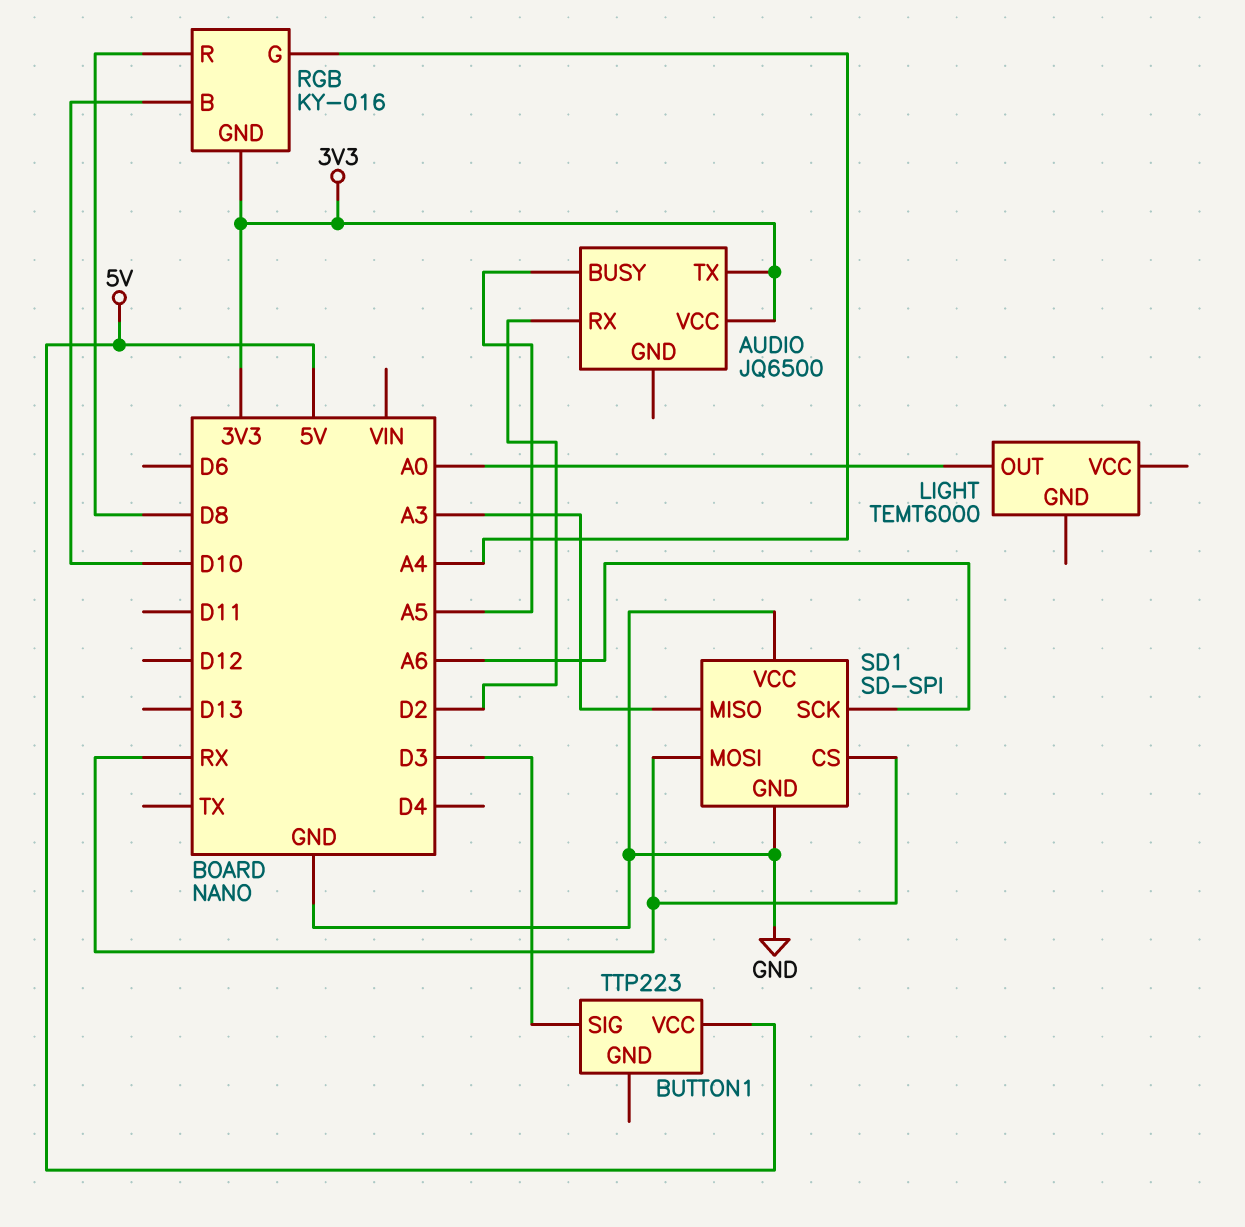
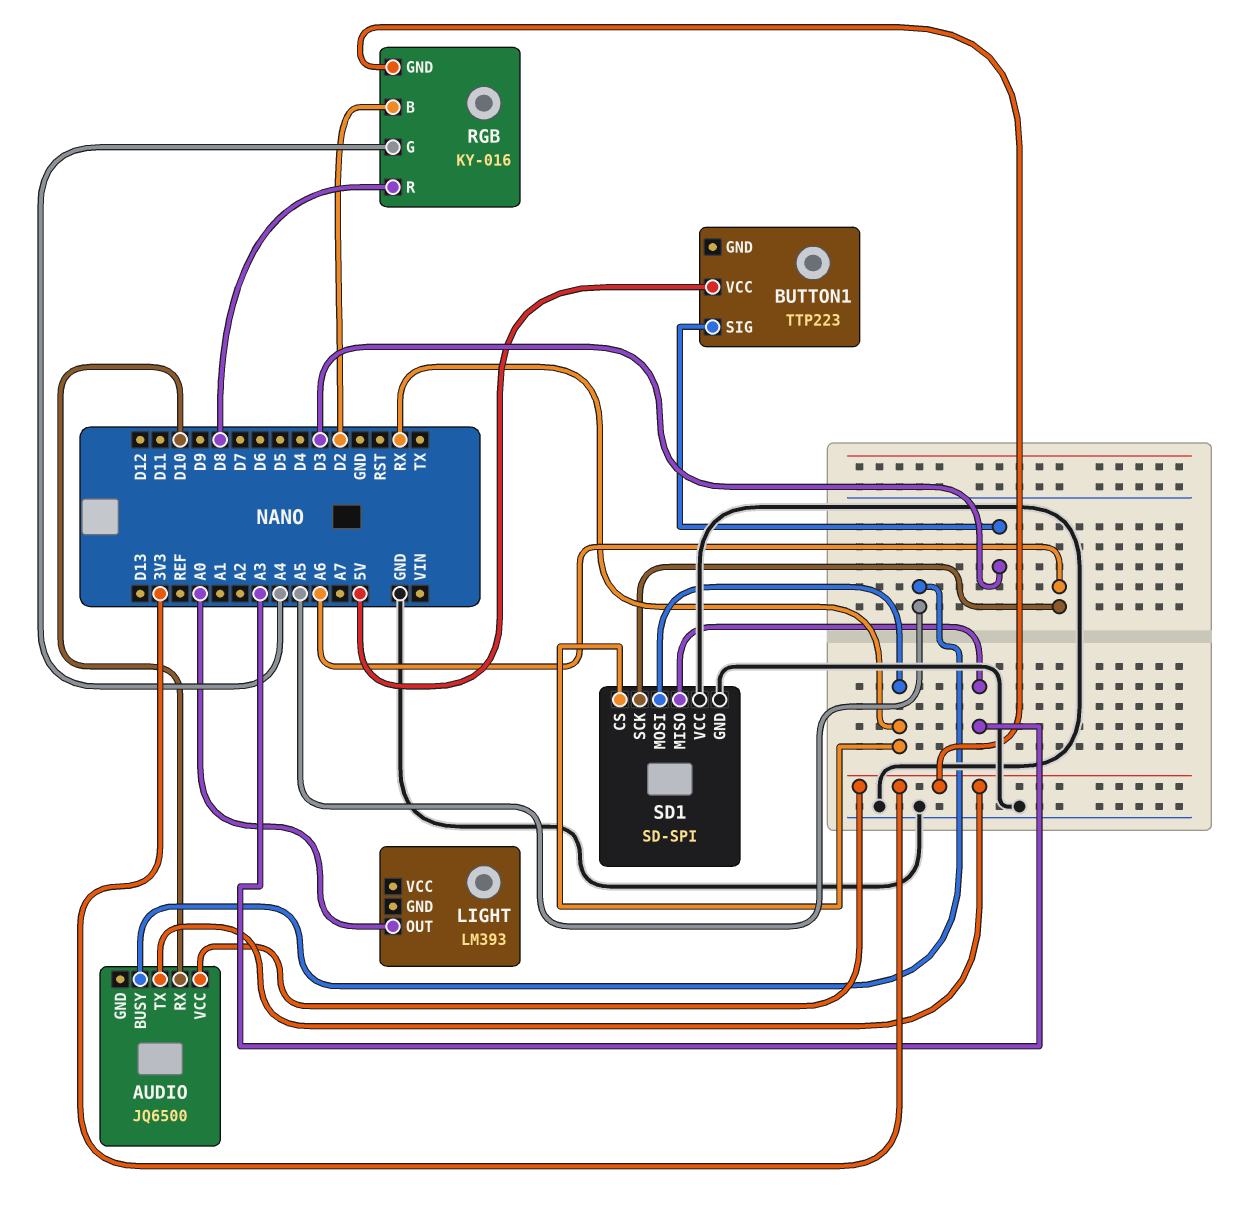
AUDIO pin RX: D2 -> D10
LIGHT: TEMT6000 -> LM393
RGB pin B: D10 -> D2

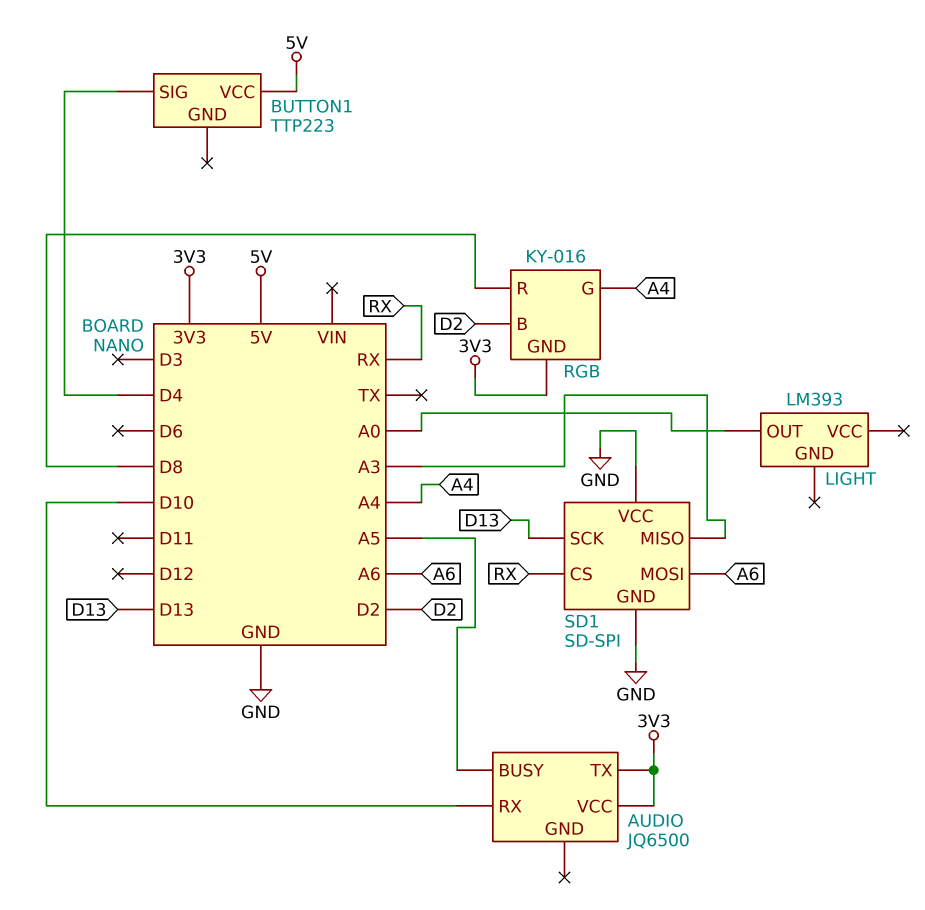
BUTTON1 pin SIG: D3 -> D4
SD1 pin MOSI: RX -> A6
SD1 pin SCK: A6 -> D13

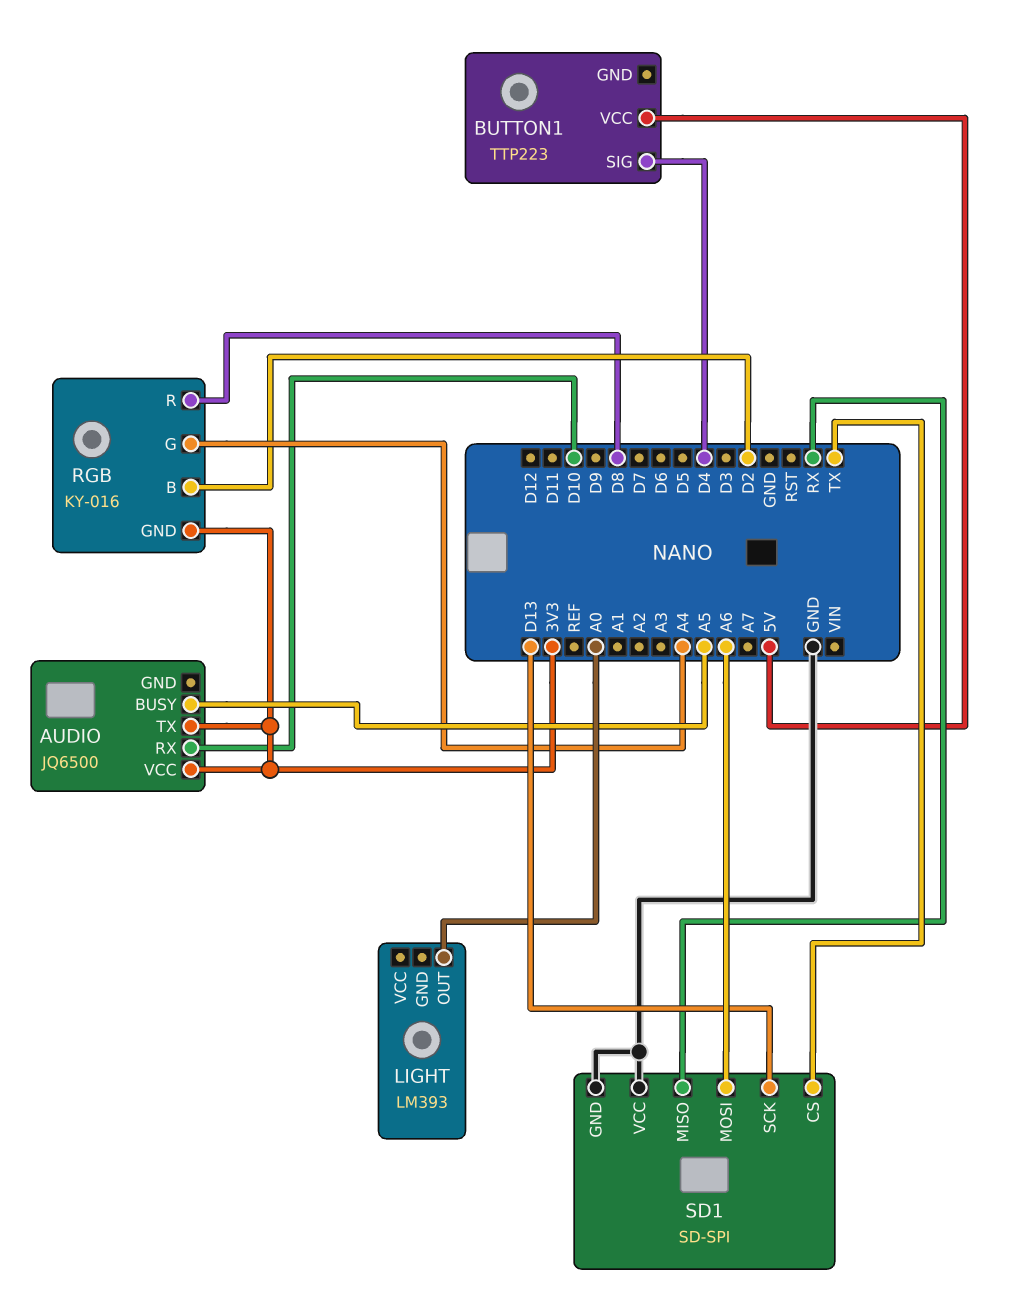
SD1 pin CS: RX -> TX
SD1 pin MISO: A3 -> RX

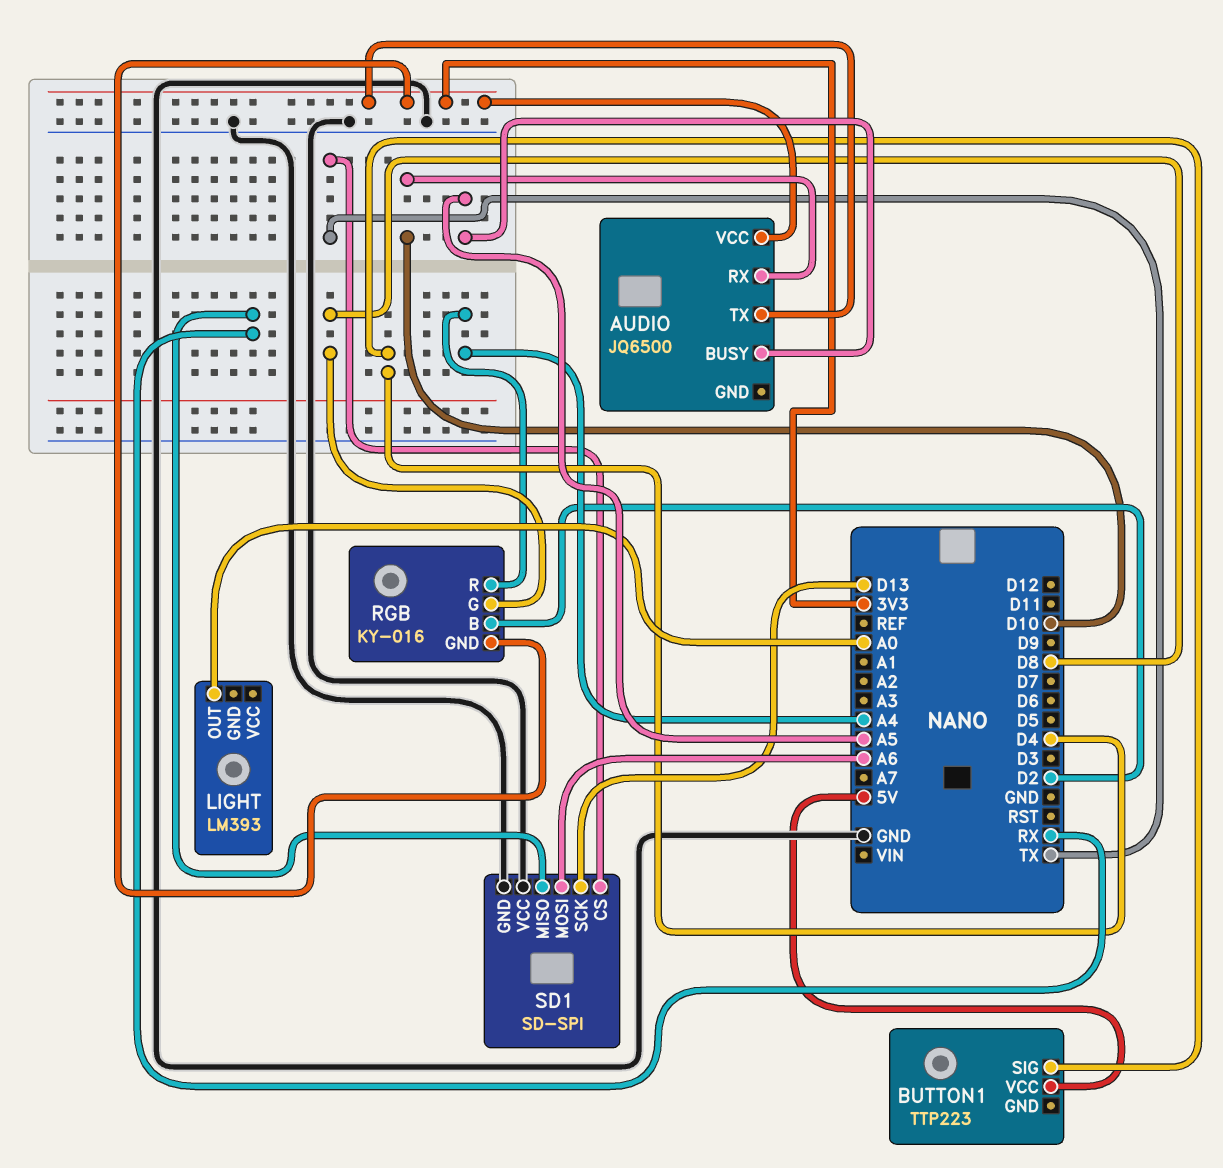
RGB pin G: A4 -> D8
RGB pin R: D8 -> A4

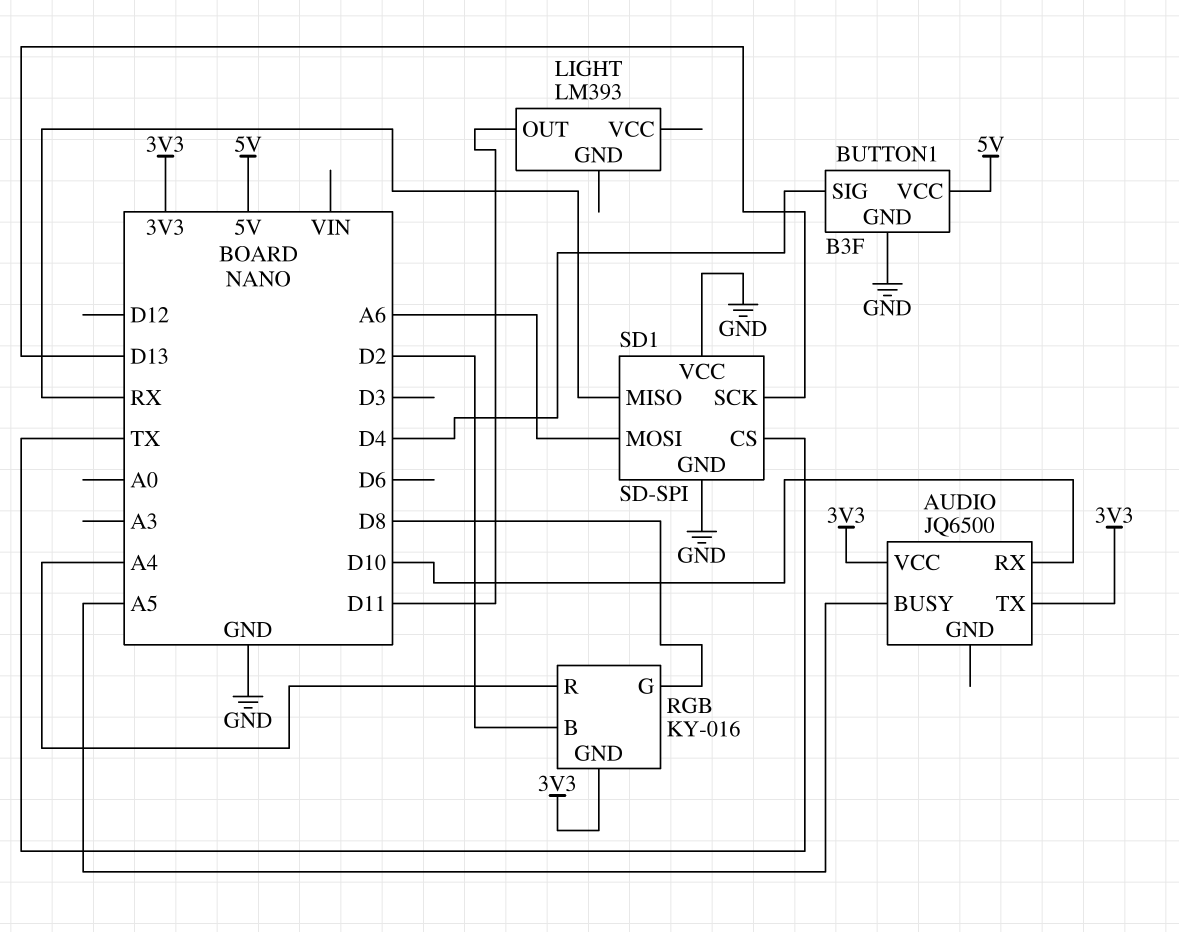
BUTTON1: TTP223 -> B3F
BUTTON1 pin GND: none -> GND
LIGHT pin OUT: A0 -> D11

